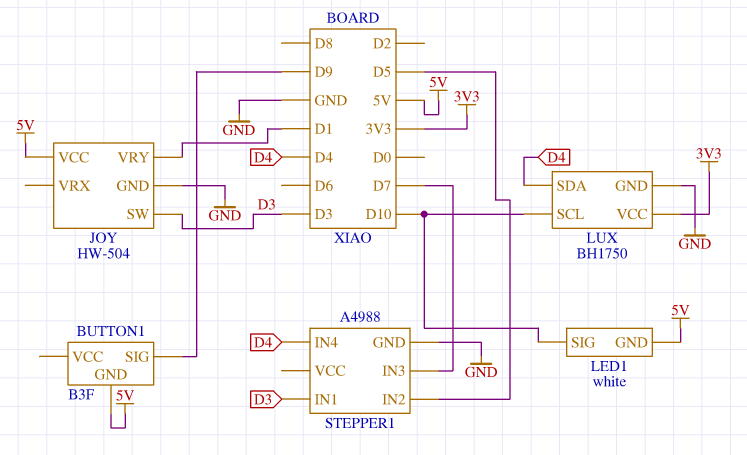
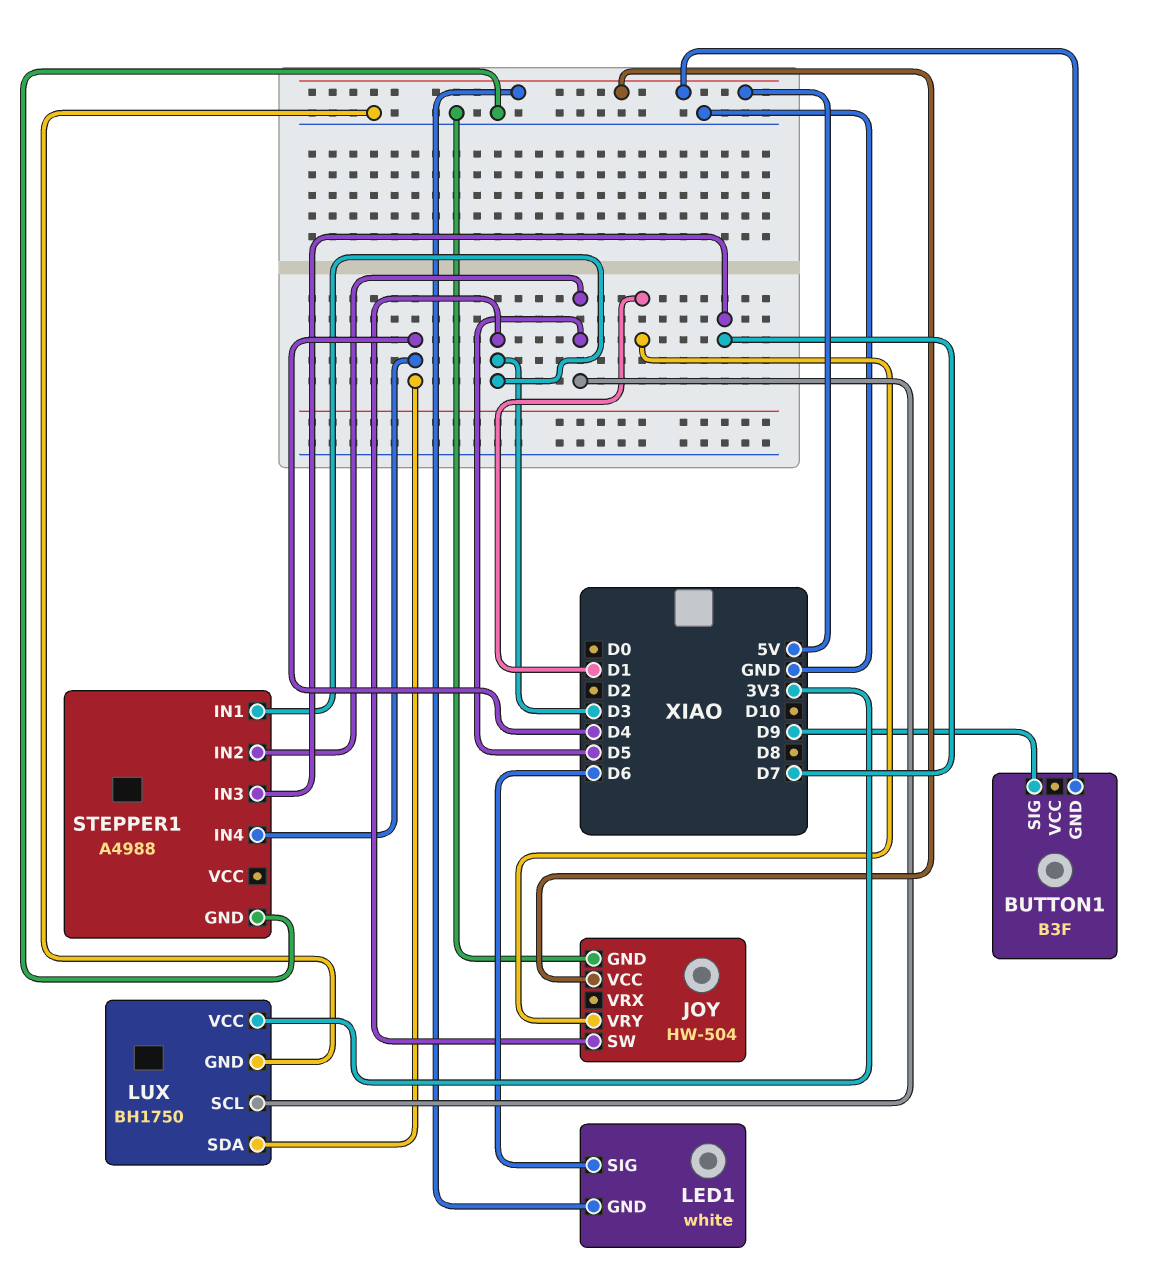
LED1 pin SIG: D10 -> D6
LUX pin SCL: D10 -> D5

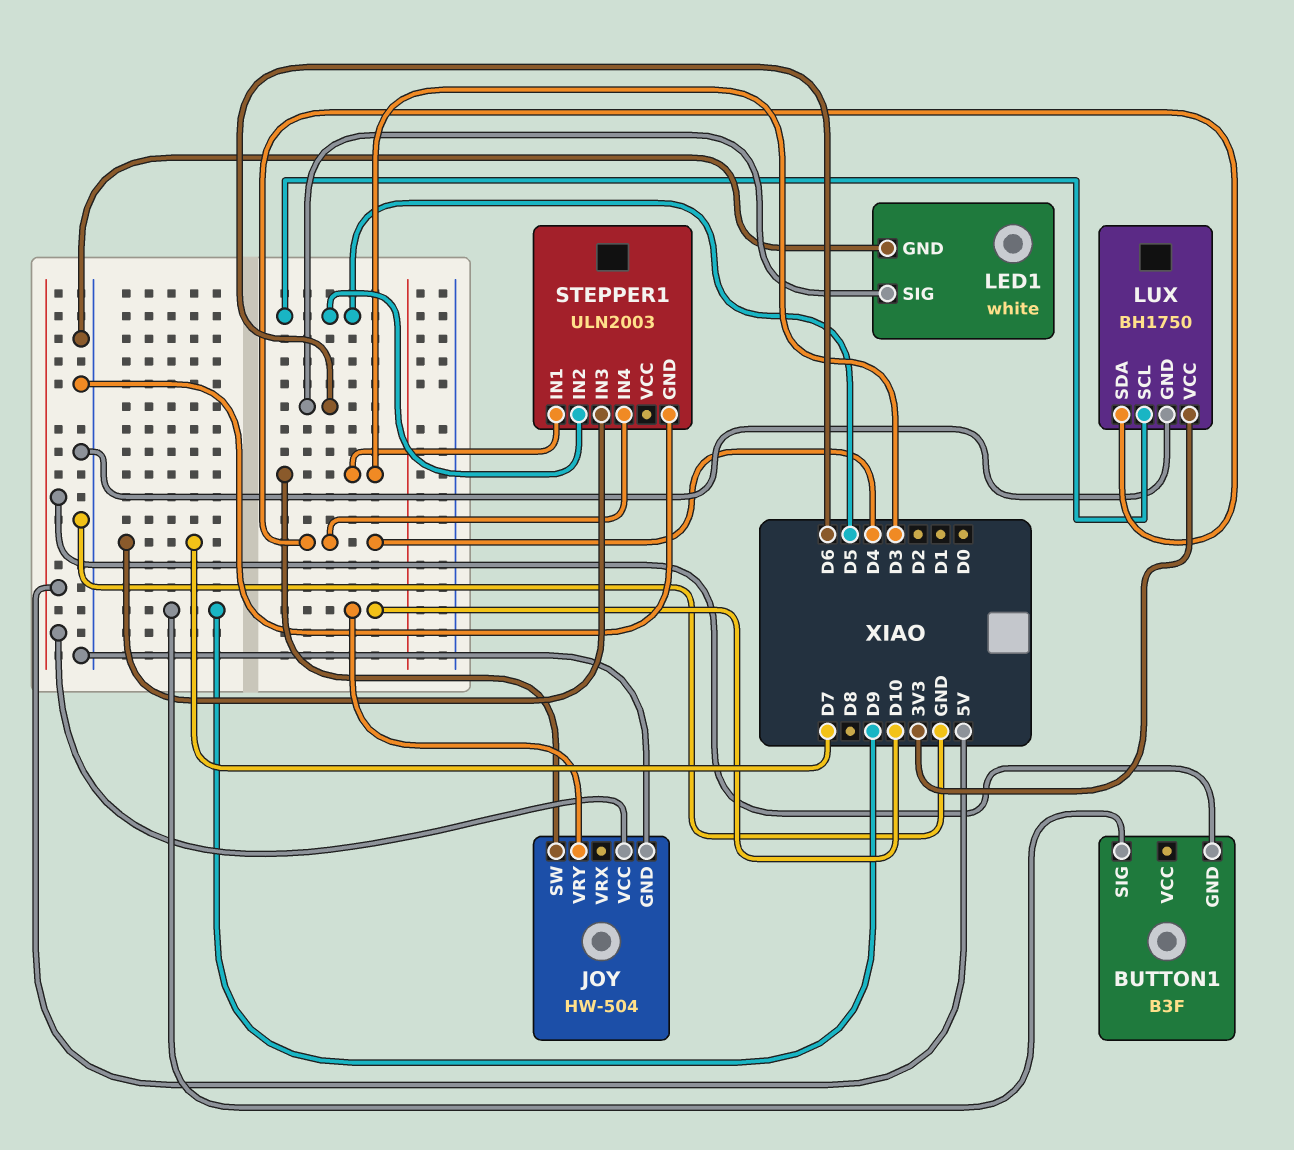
JOY pin VRY: D1 -> D10
LED1 pin GND: 5V -> GND
STEPPER1: A4988 -> ULN2003

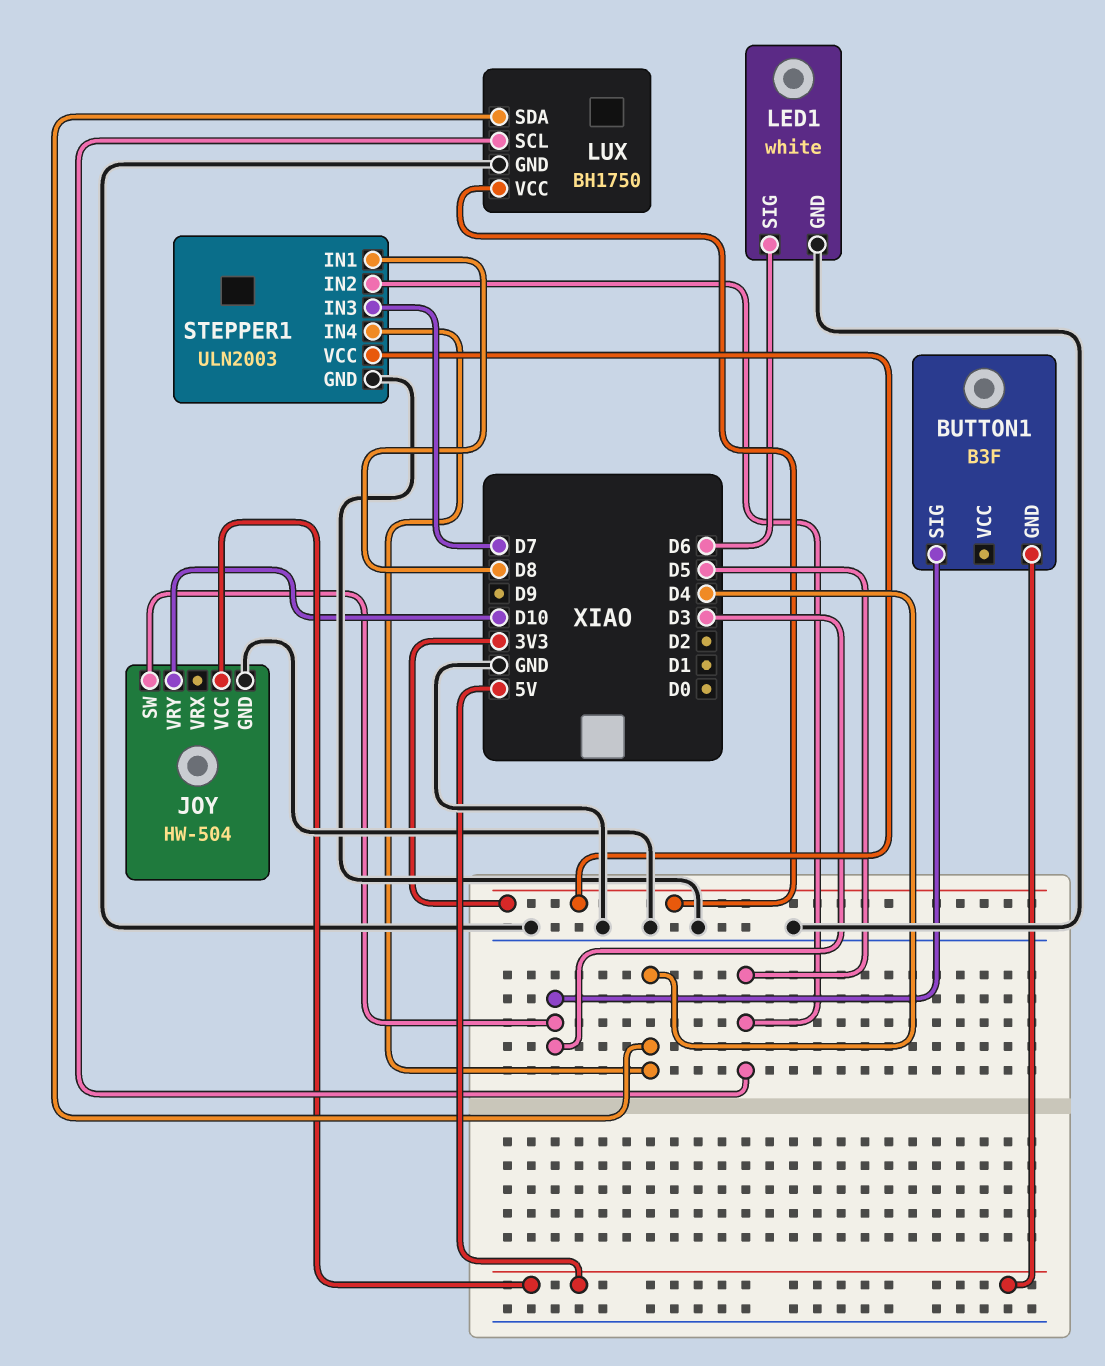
BUTTON1 pin SIG: D9 -> D3
STEPPER1 pin IN1: D3 -> D8
STEPPER1 pin VCC: none -> 3V3

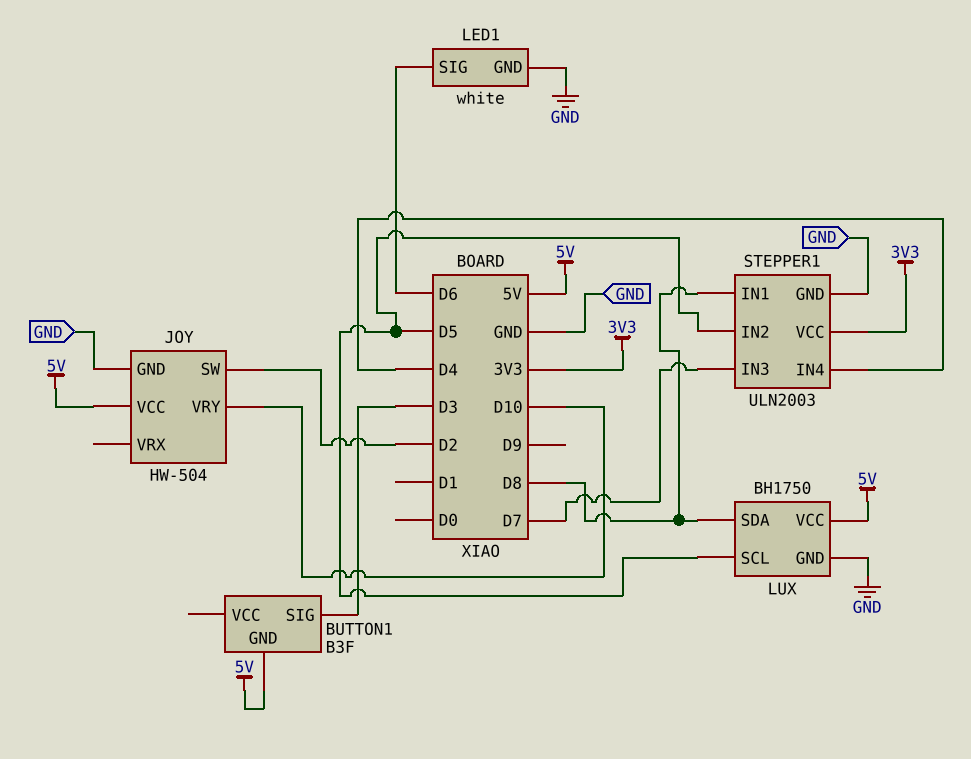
JOY pin SW: D3 -> D2
LUX pin SDA: D4 -> D8
LUX pin VCC: 3V3 -> 5V

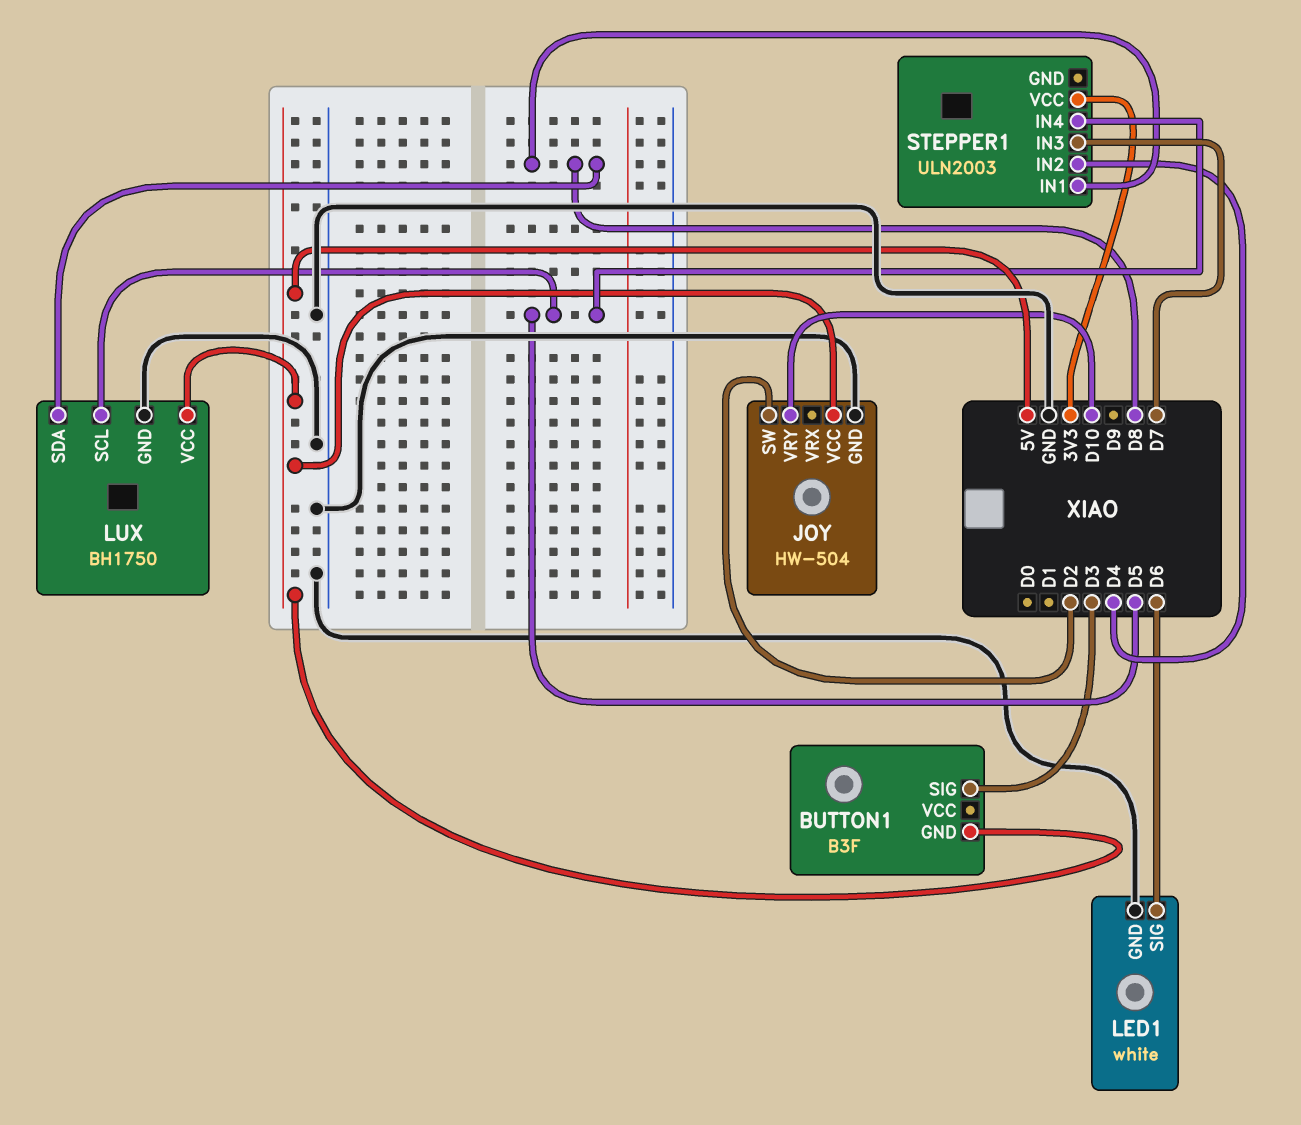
STEPPER1 pin GND: GND -> none
STEPPER1 pin IN2: D5 -> D4
STEPPER1 pin IN4: D4 -> D5

